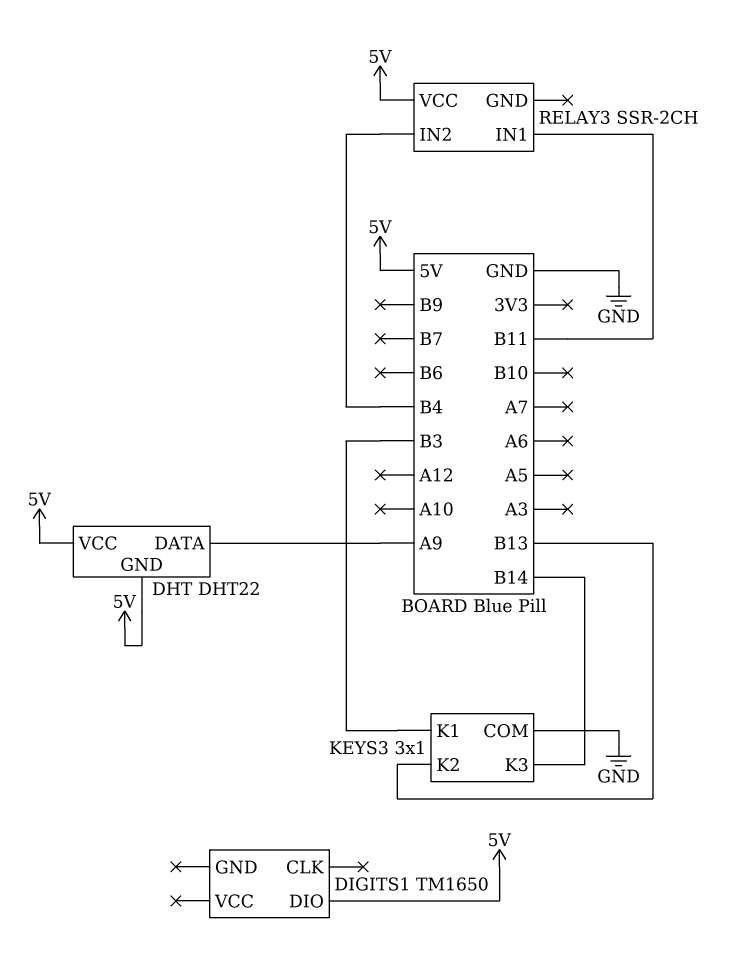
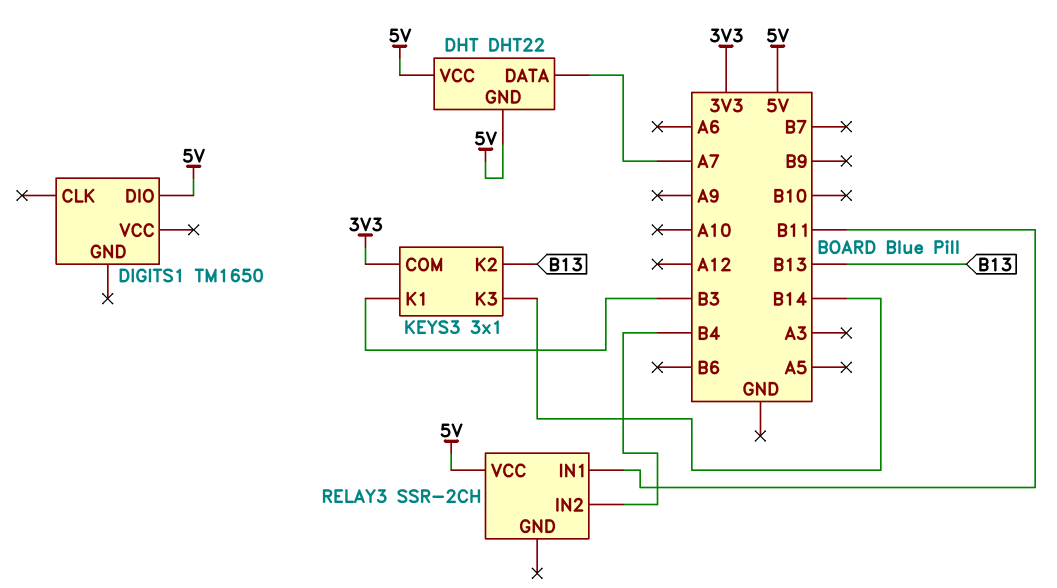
DHT pin DATA: A9 -> A7
KEYS3 pin COM: GND -> 3V3

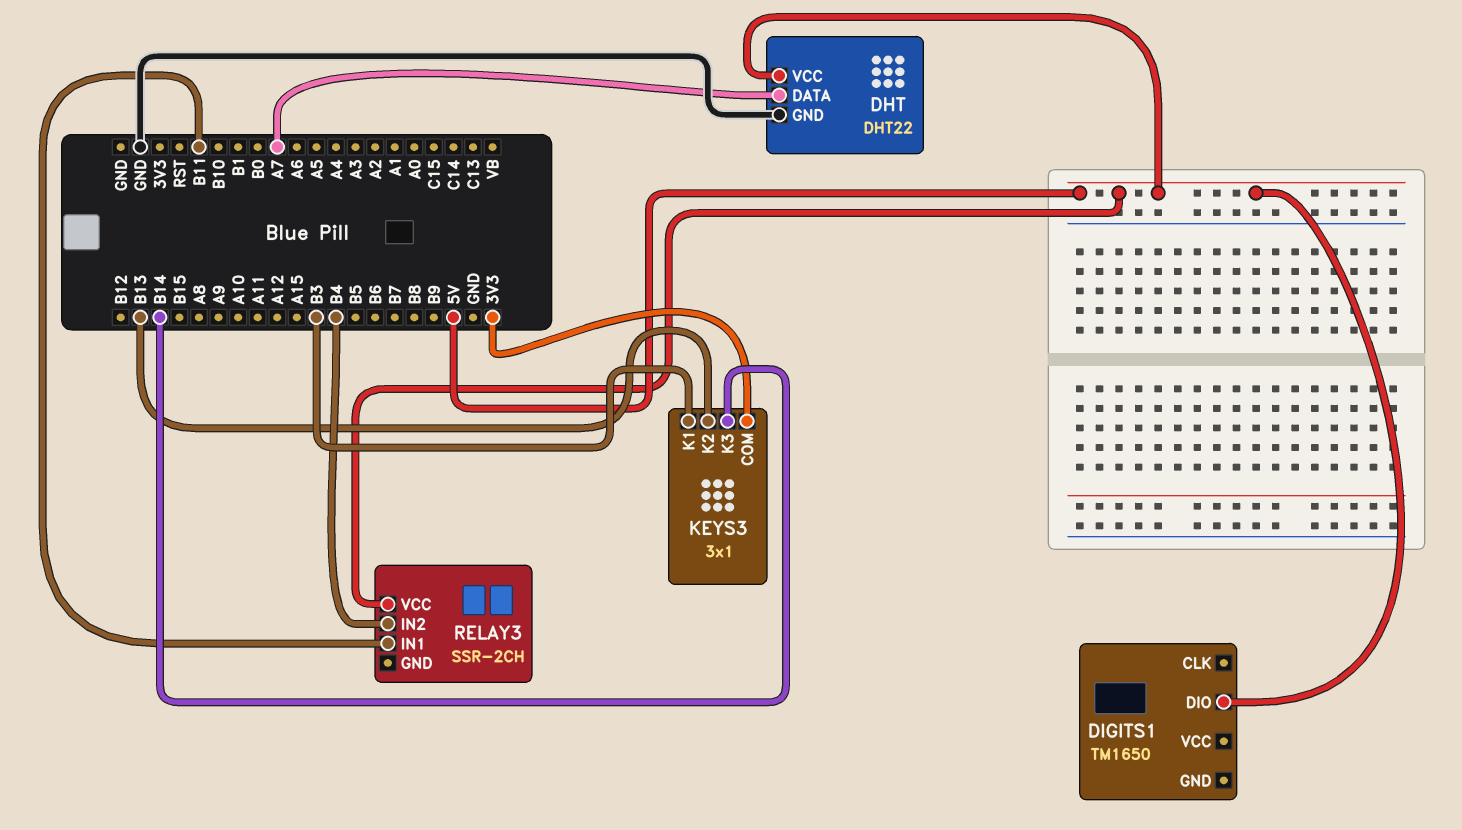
DHT pin GND: 5V -> GND

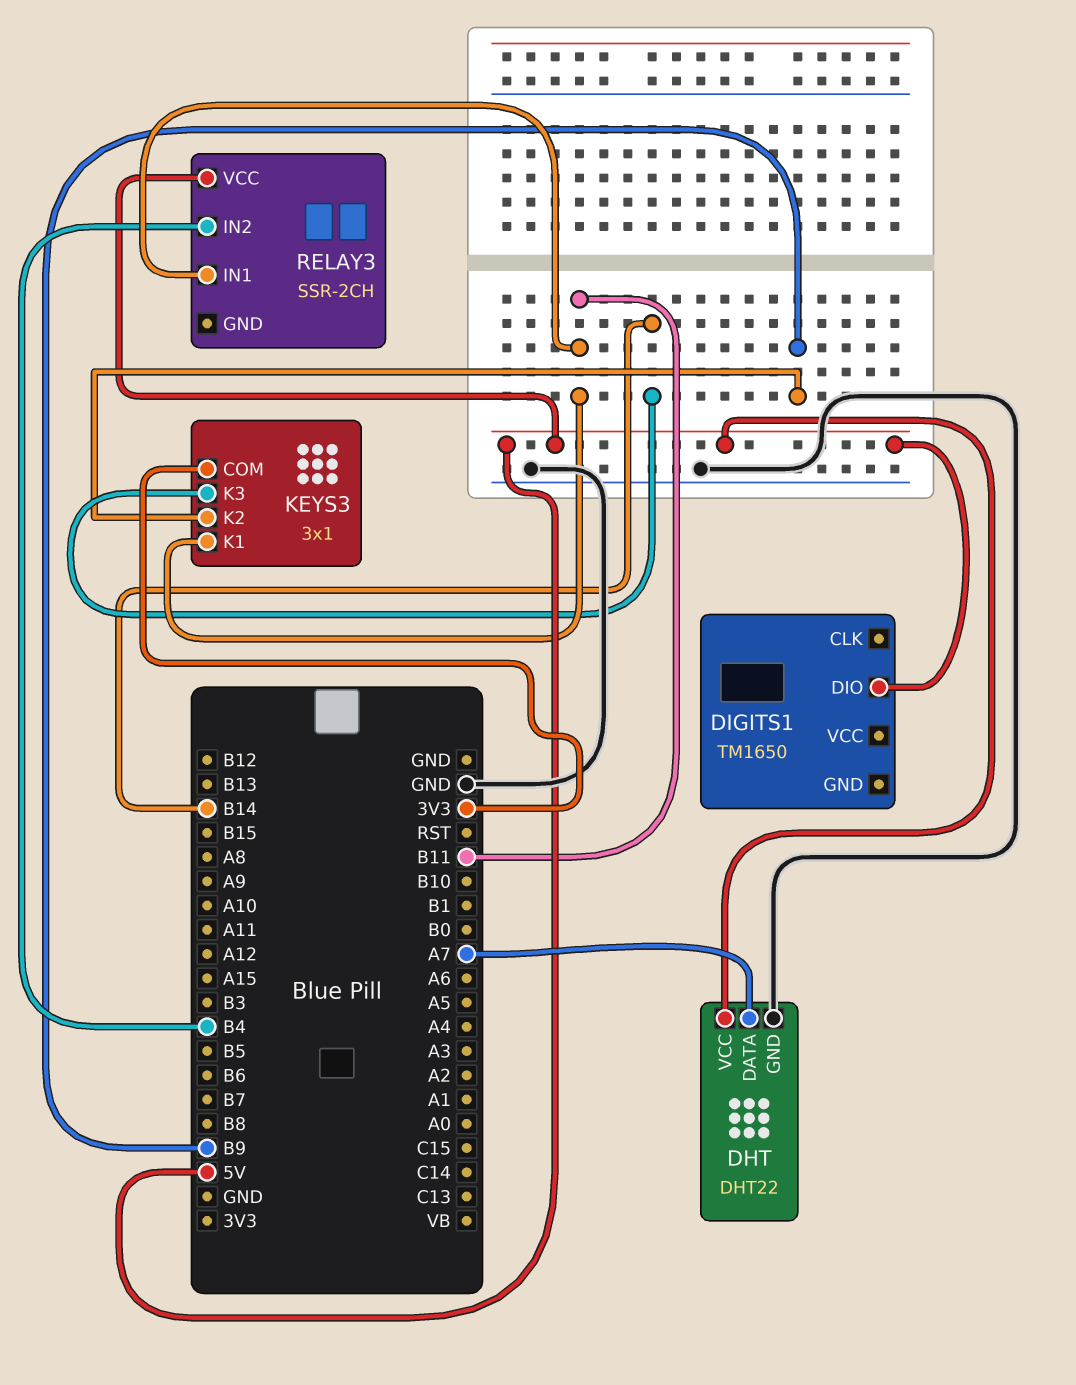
KEYS3 pin K1: B3 -> B11
KEYS3 pin K2: B13 -> B9

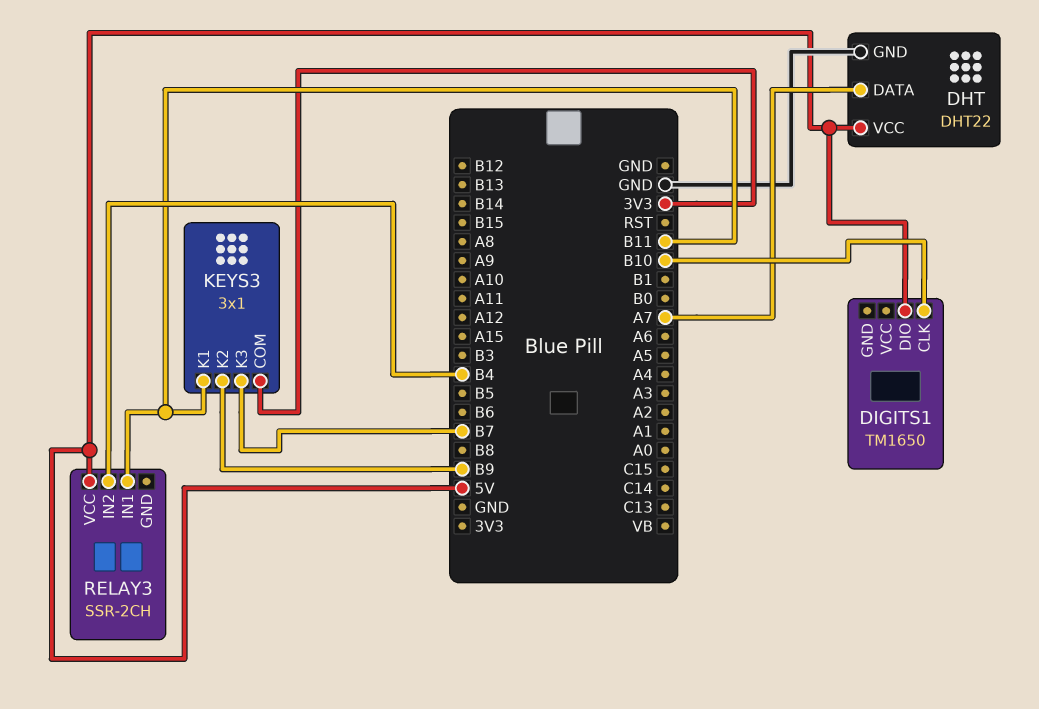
DIGITS1 pin CLK: none -> B10
KEYS3 pin K3: B14 -> B7

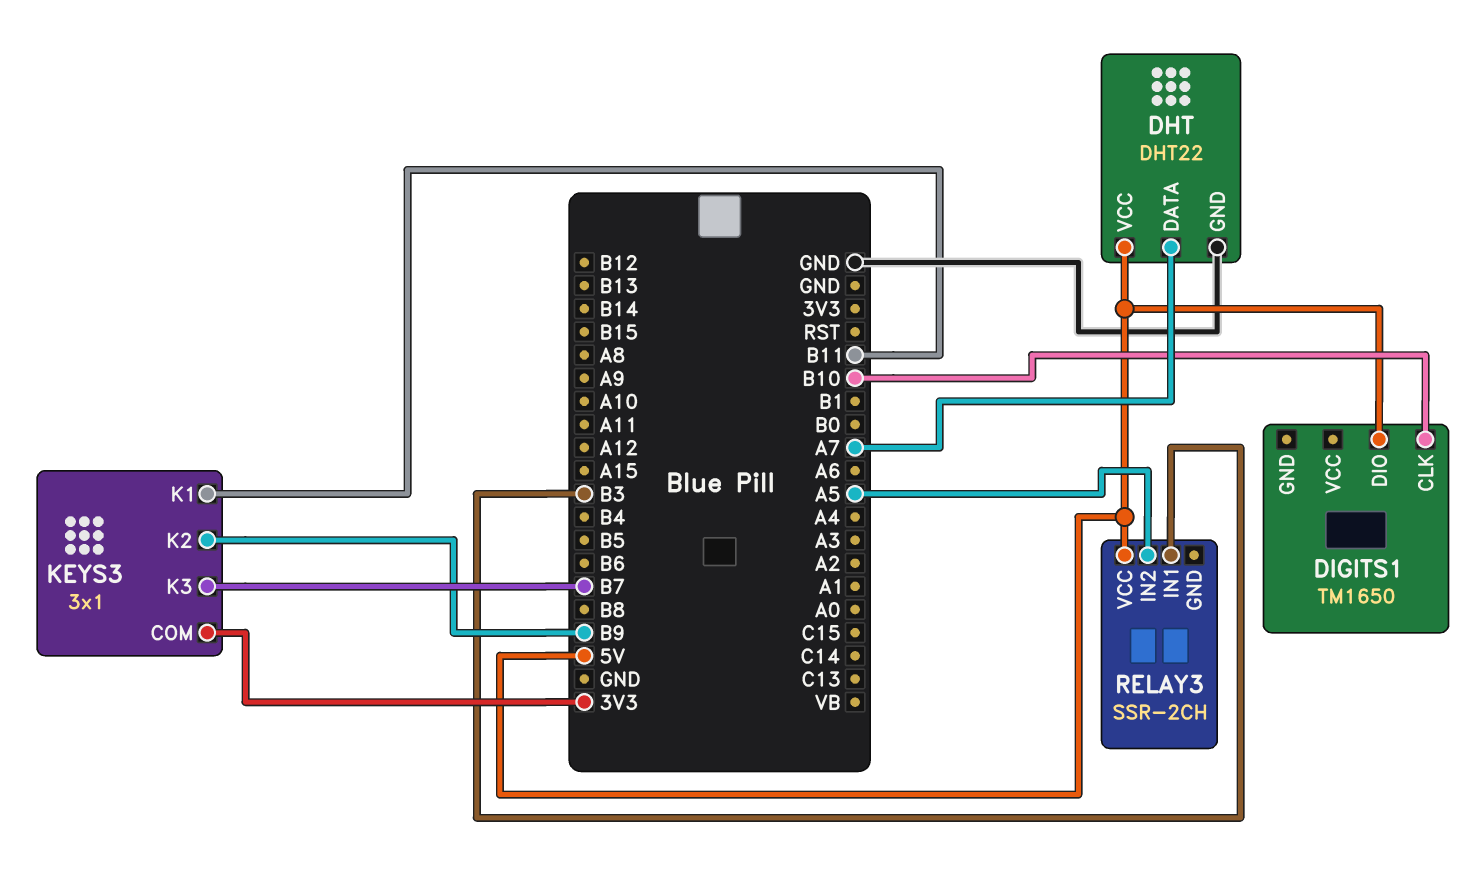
RELAY3 pin IN1: B11 -> B3
RELAY3 pin IN2: B4 -> A5

